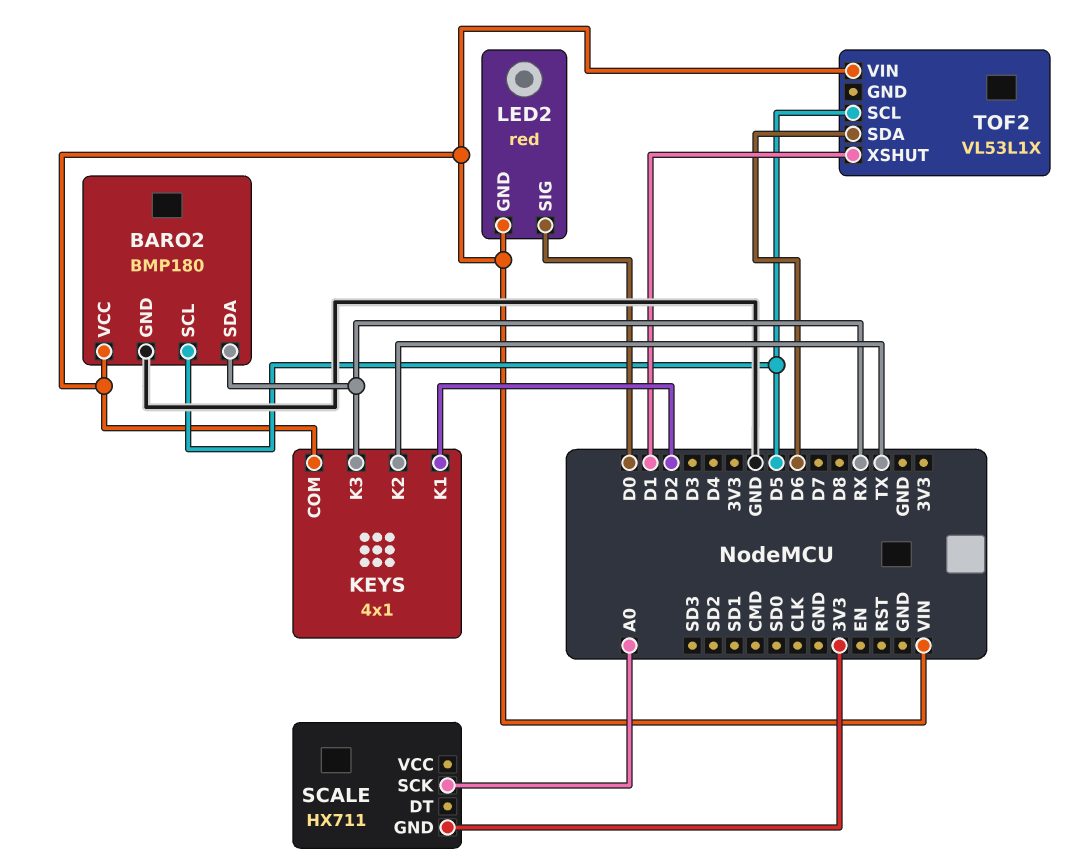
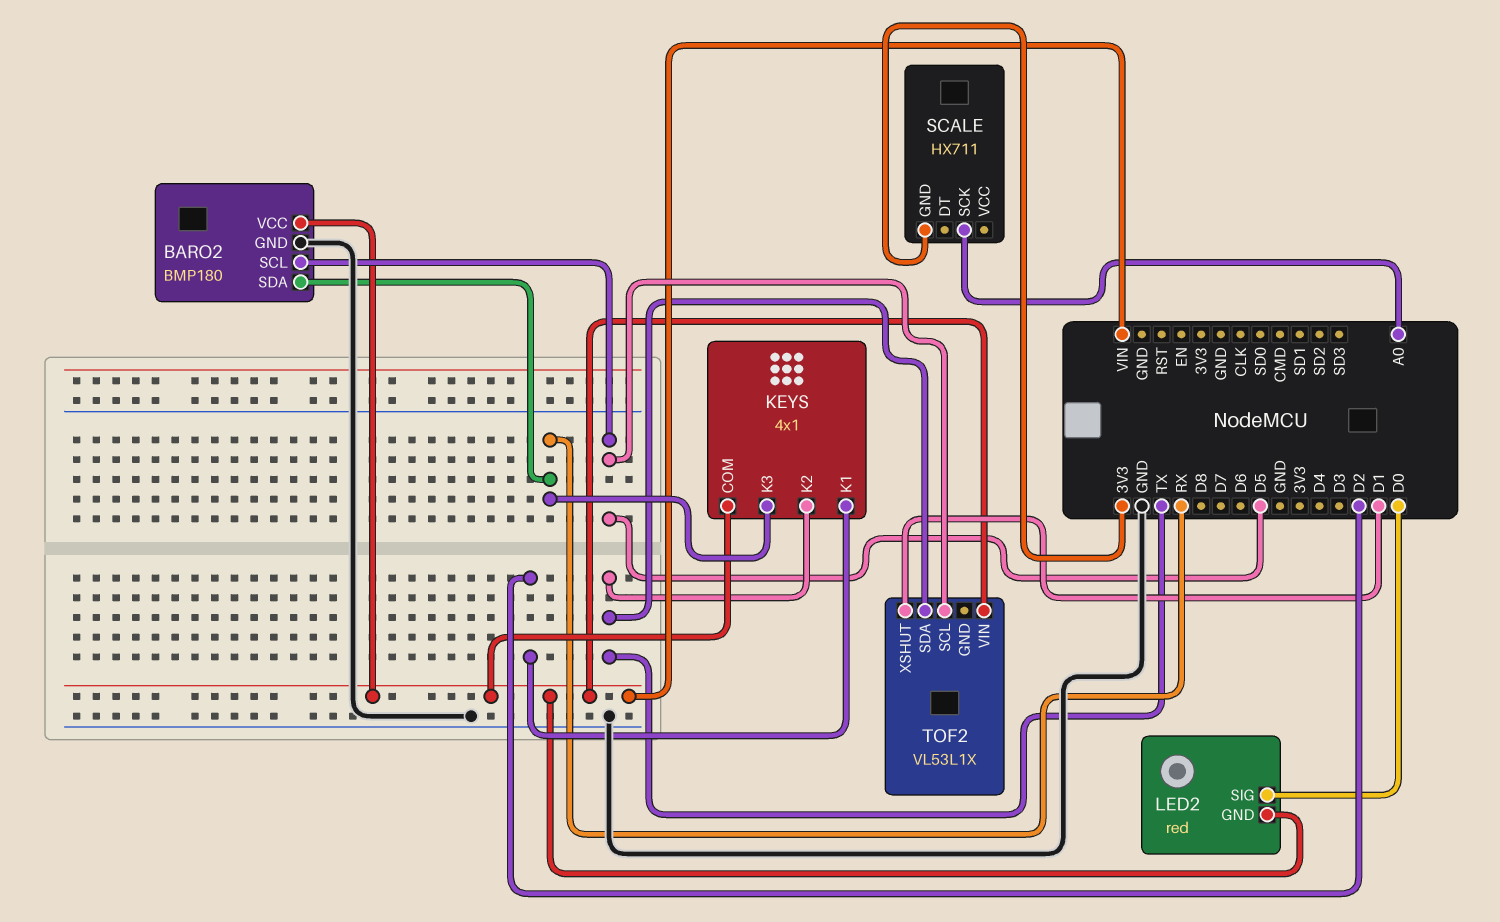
TOF2 pin SDA: D6 -> TX

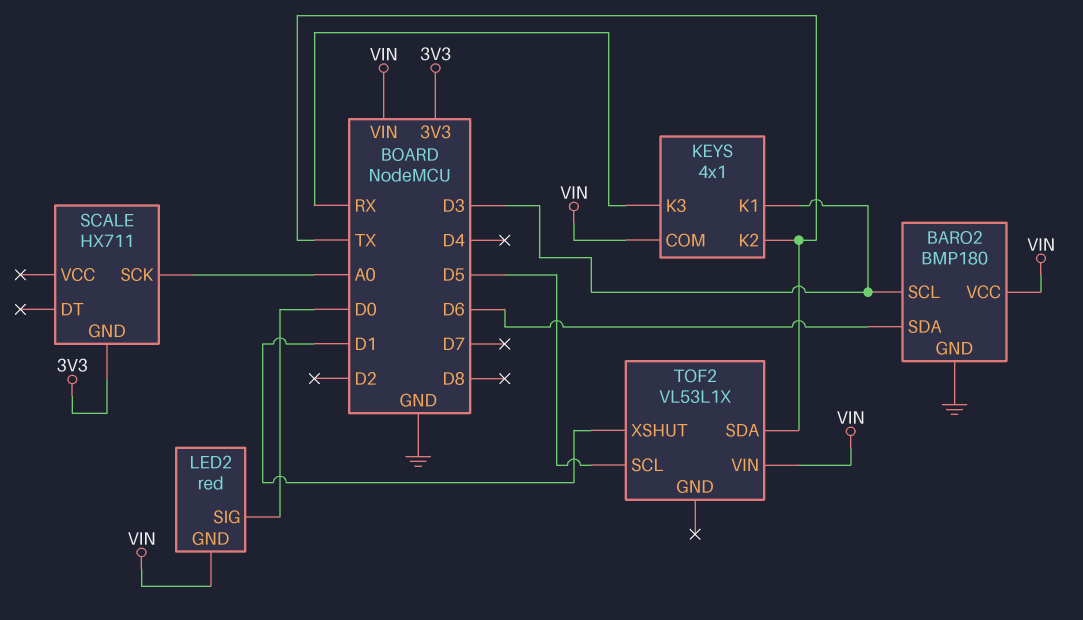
BARO2 pin SCL: D5 -> D3
BARO2 pin SDA: RX -> D6
KEYS pin K1: D2 -> D3

